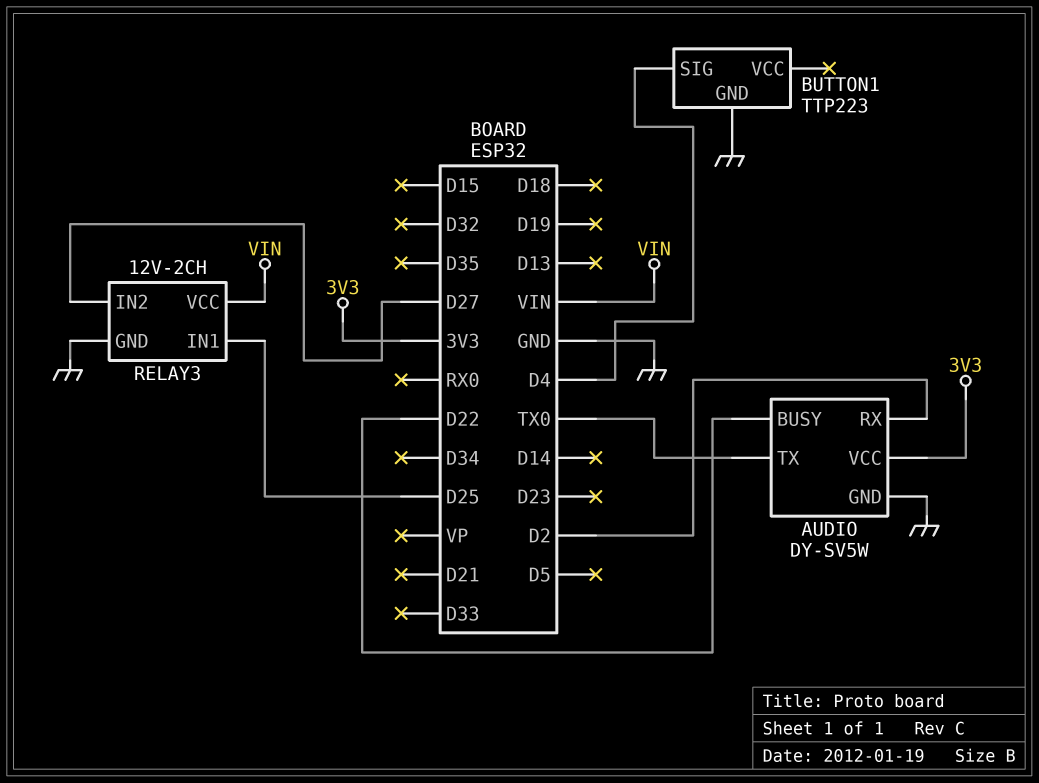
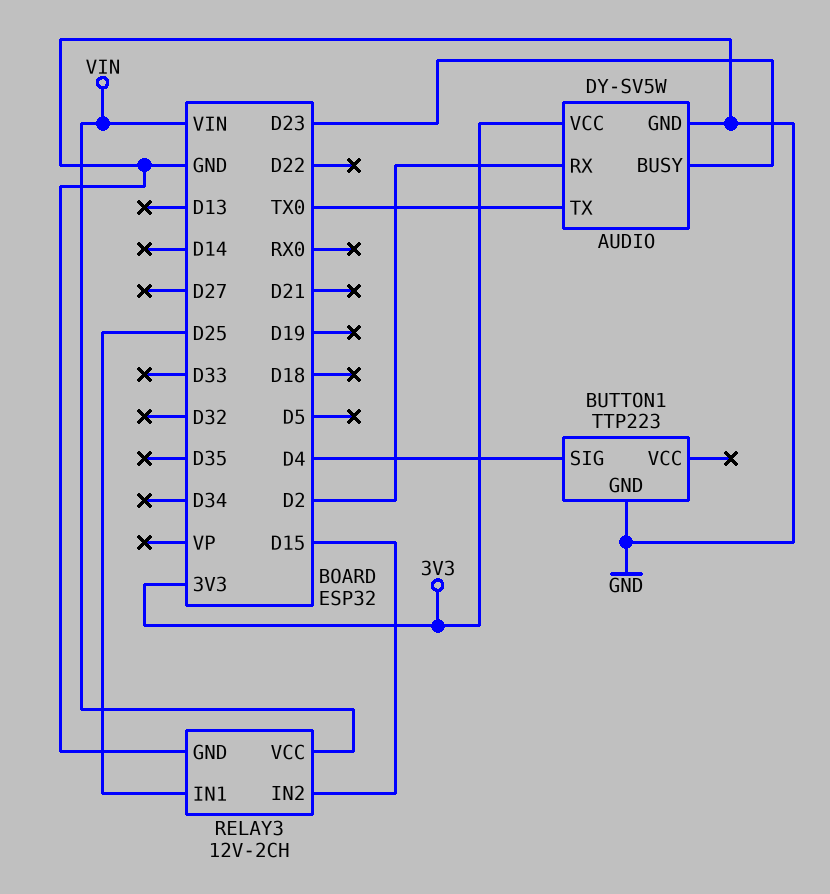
AUDIO pin BUSY: D22 -> D23
RELAY3 pin IN2: D27 -> D15

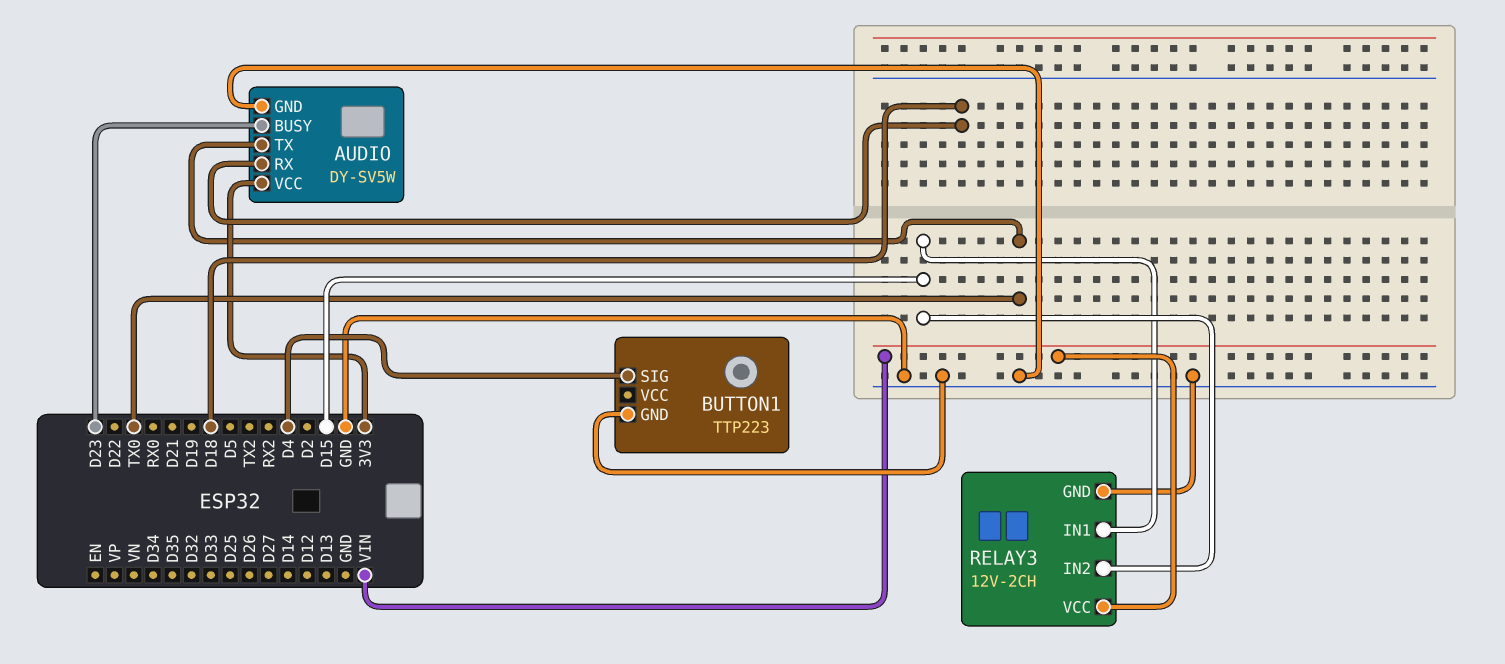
AUDIO pin RX: D2 -> D18
RELAY3 pin IN1: D25 -> D15

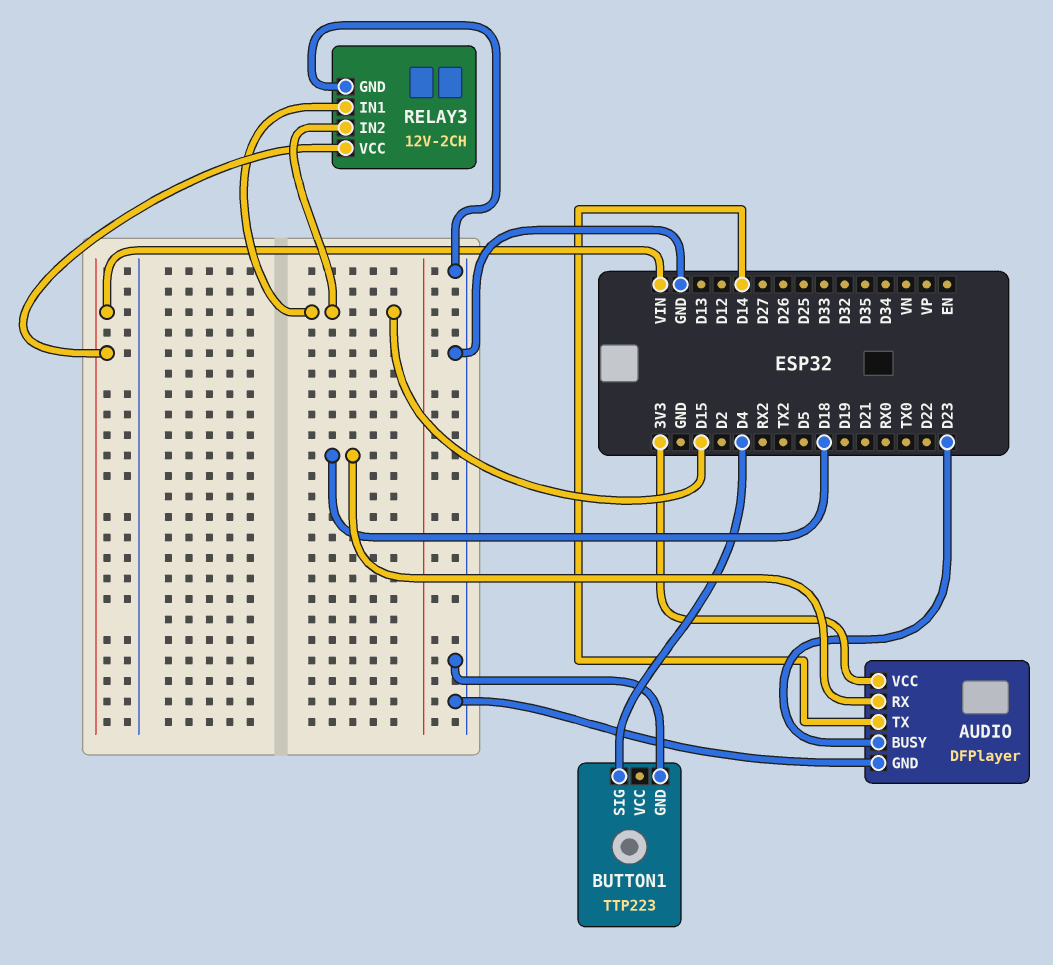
AUDIO: DY-SV5W -> DFPlayer
AUDIO pin TX: TX0 -> D14

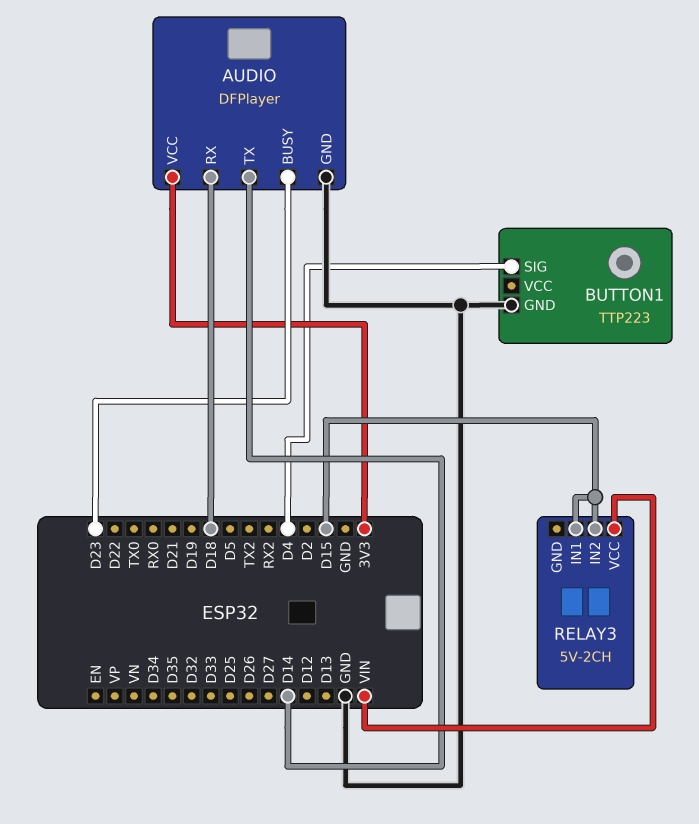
RELAY3: 12V-2CH -> 5V-2CH
RELAY3 pin GND: GND -> none

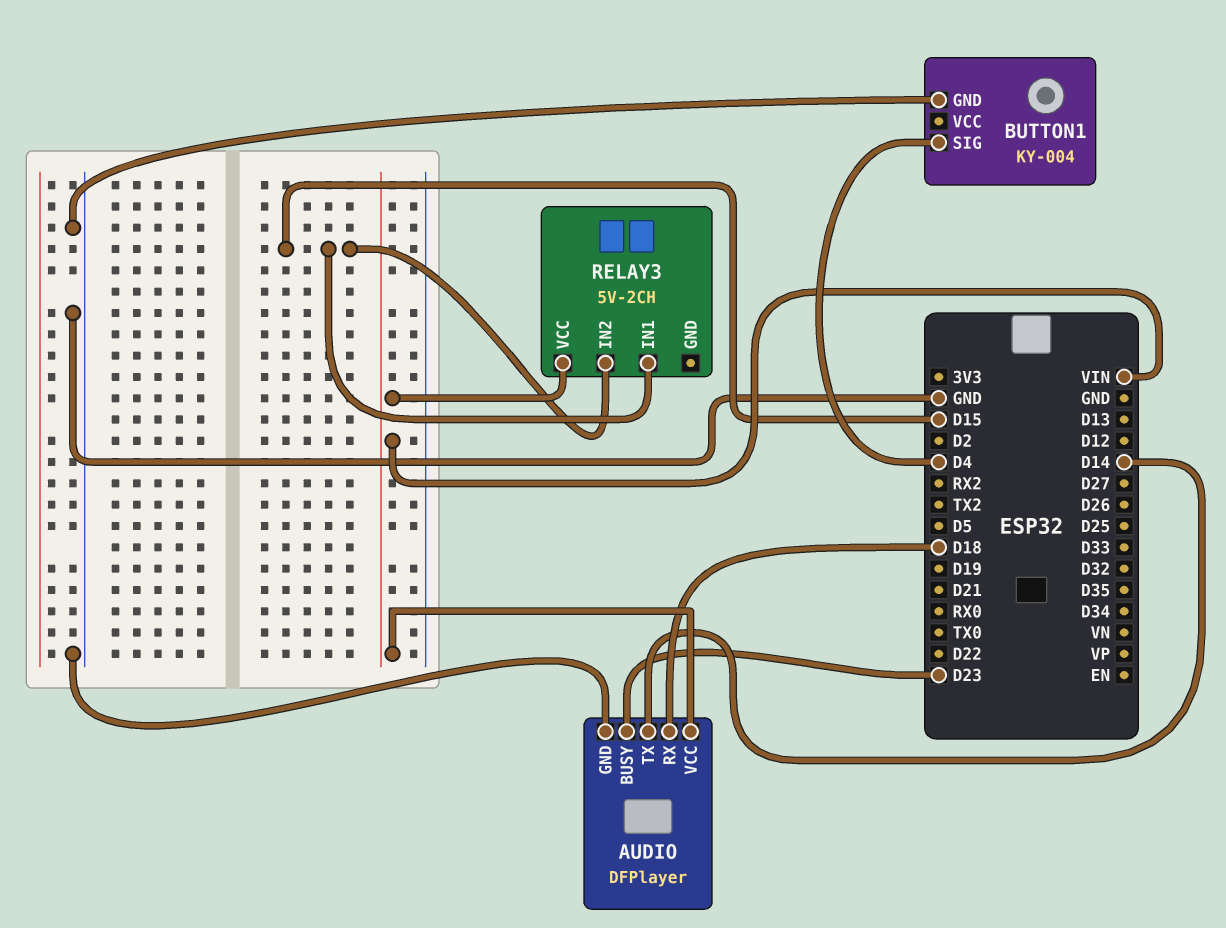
AUDIO pin VCC: 3V3 -> VIN
BUTTON1: TTP223 -> KY-004

